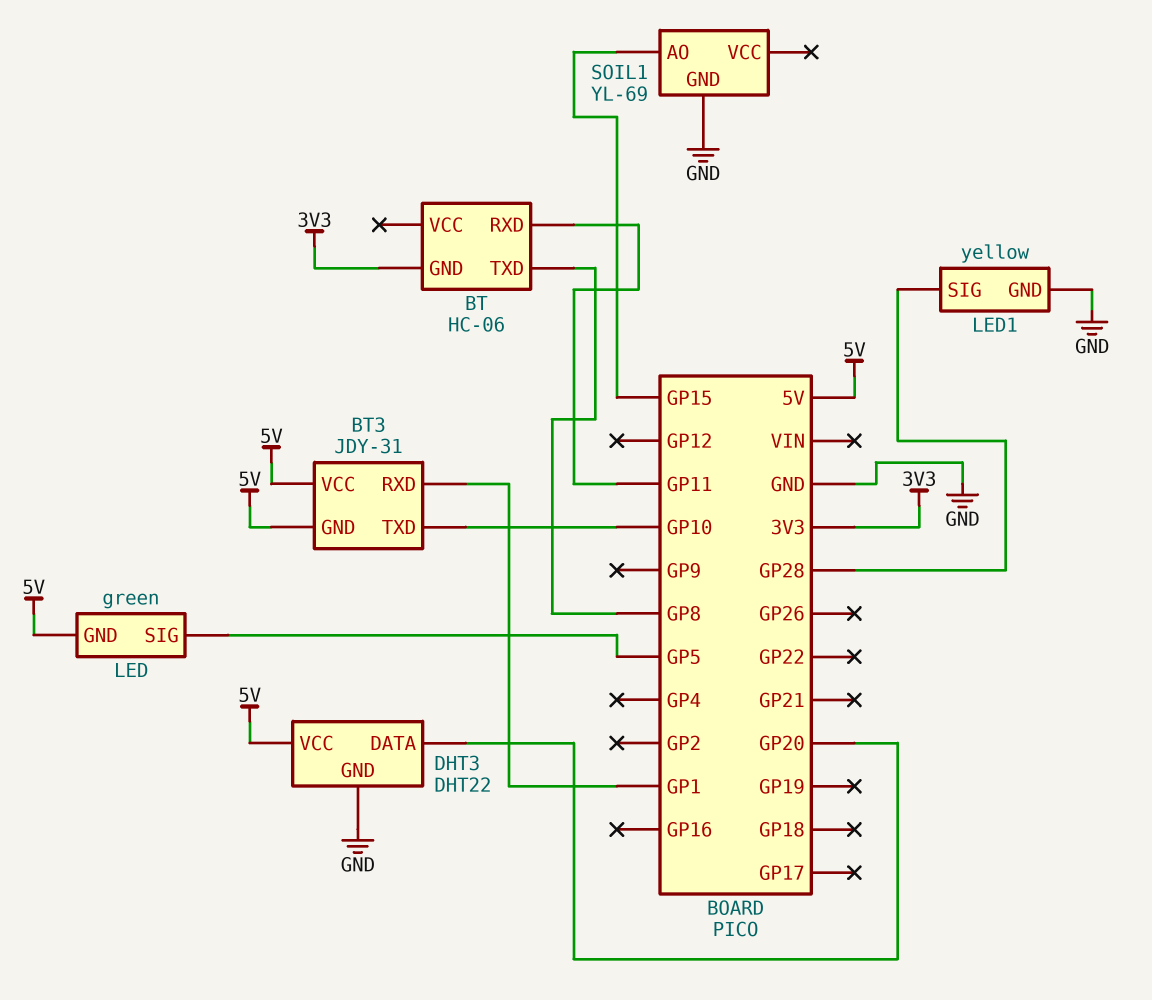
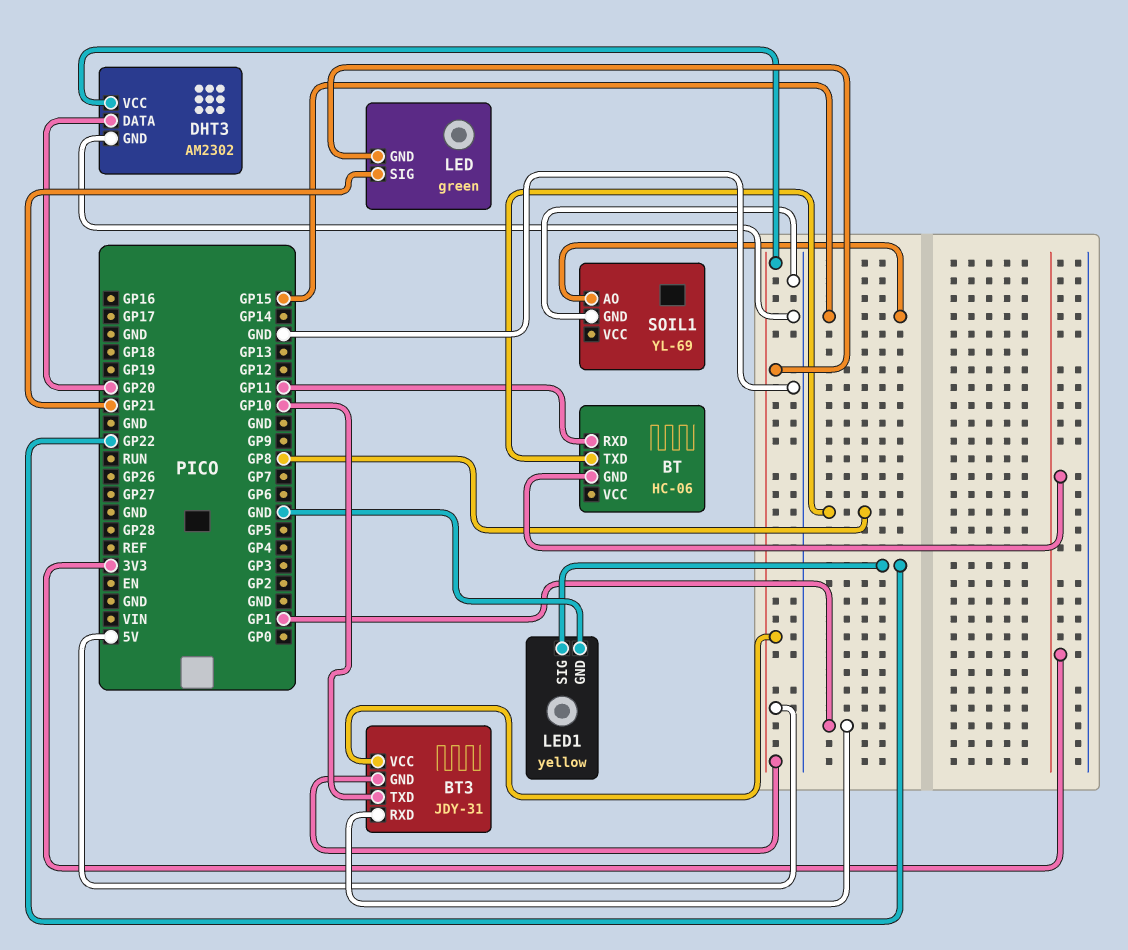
DHT3: DHT22 -> AM2302
LED pin SIG: GP5 -> GP21
LED1 pin SIG: GP28 -> GP22

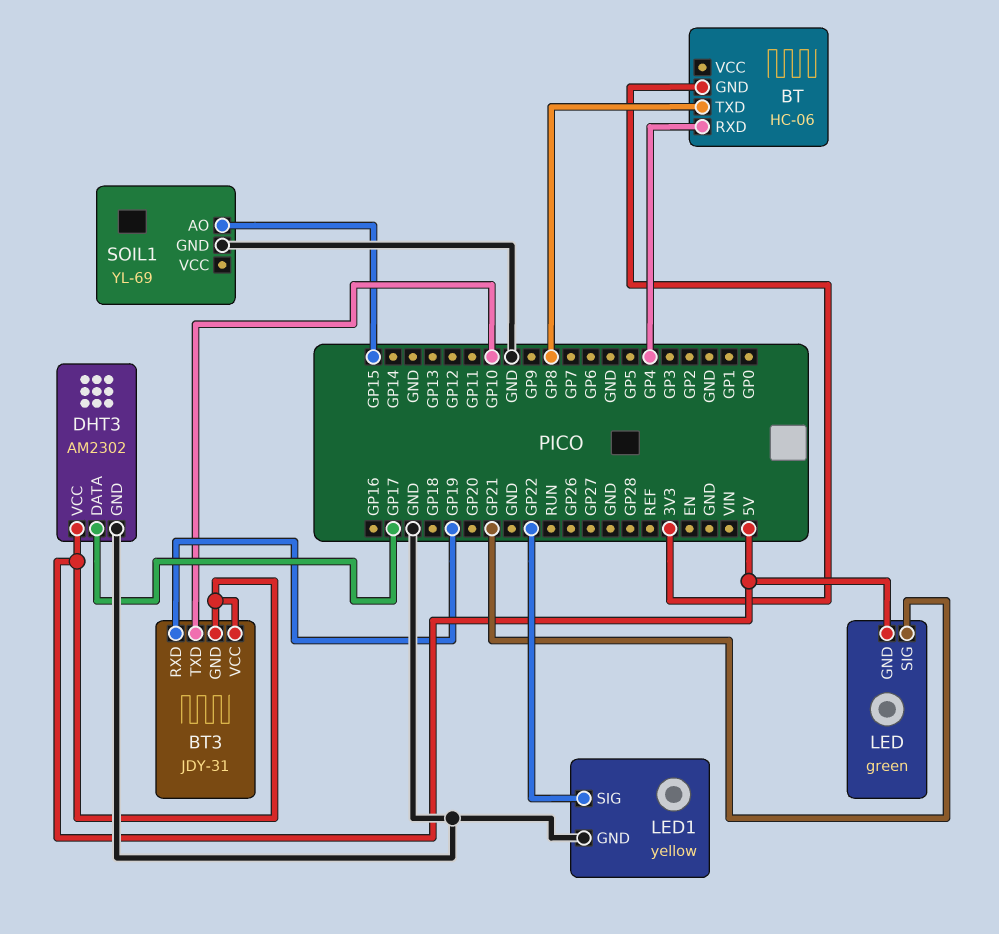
BT pin RXD: GP11 -> GP4
BT3 pin RXD: GP1 -> GP19
DHT3 pin DATA: GP20 -> GP17

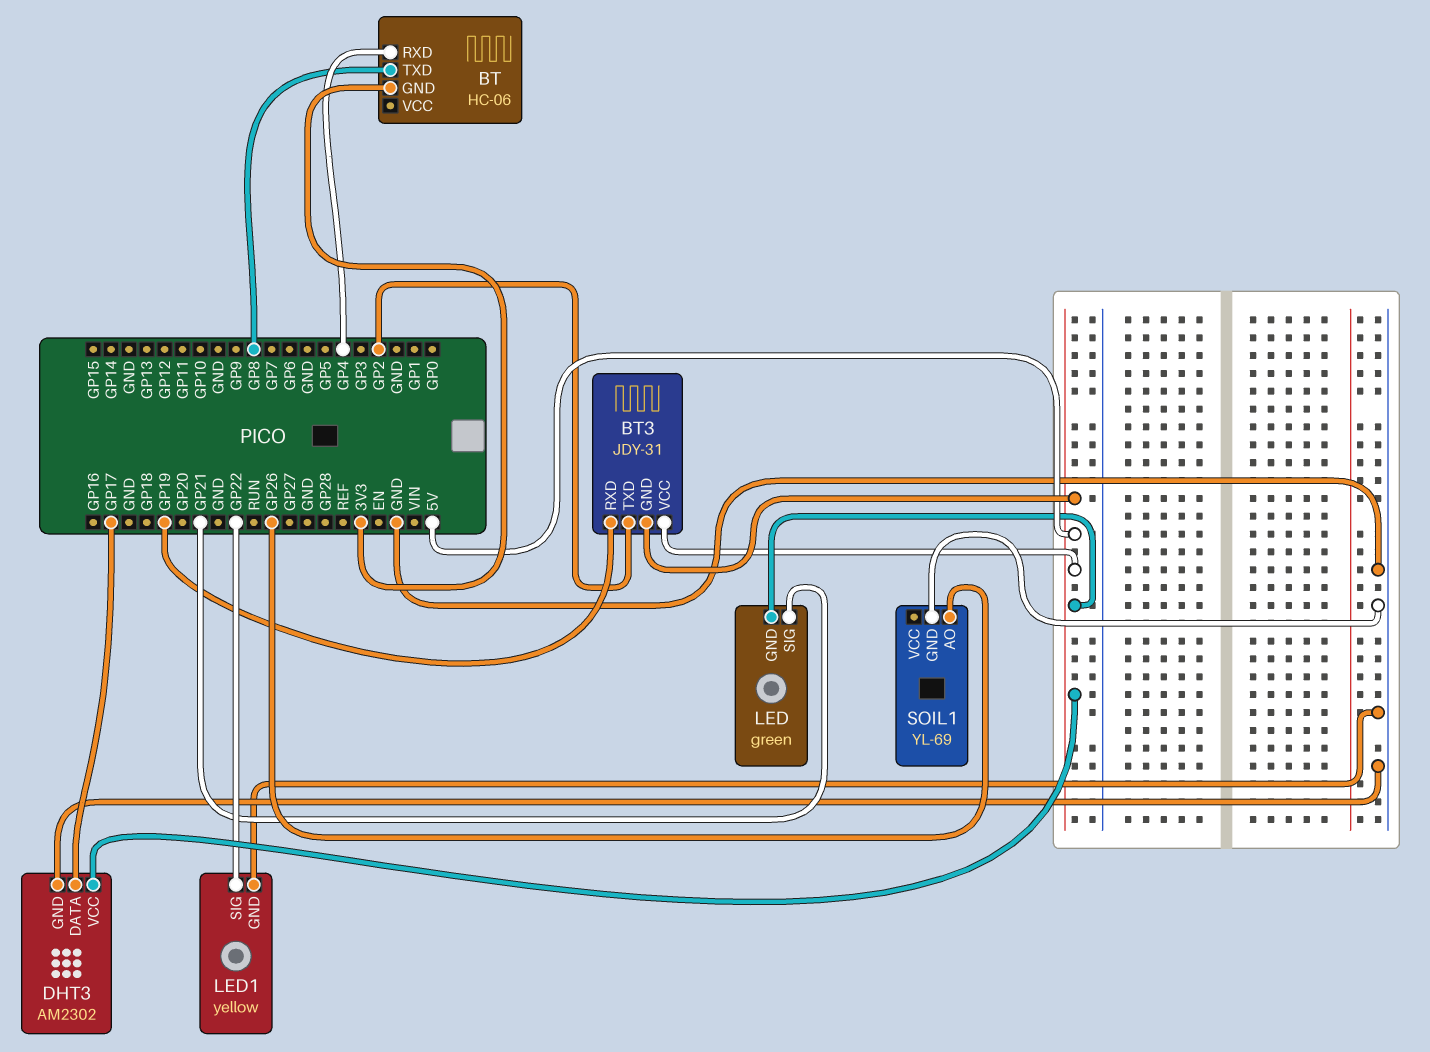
BT3 pin TXD: GP10 -> GP2
SOIL1 pin AO: GP15 -> GP26

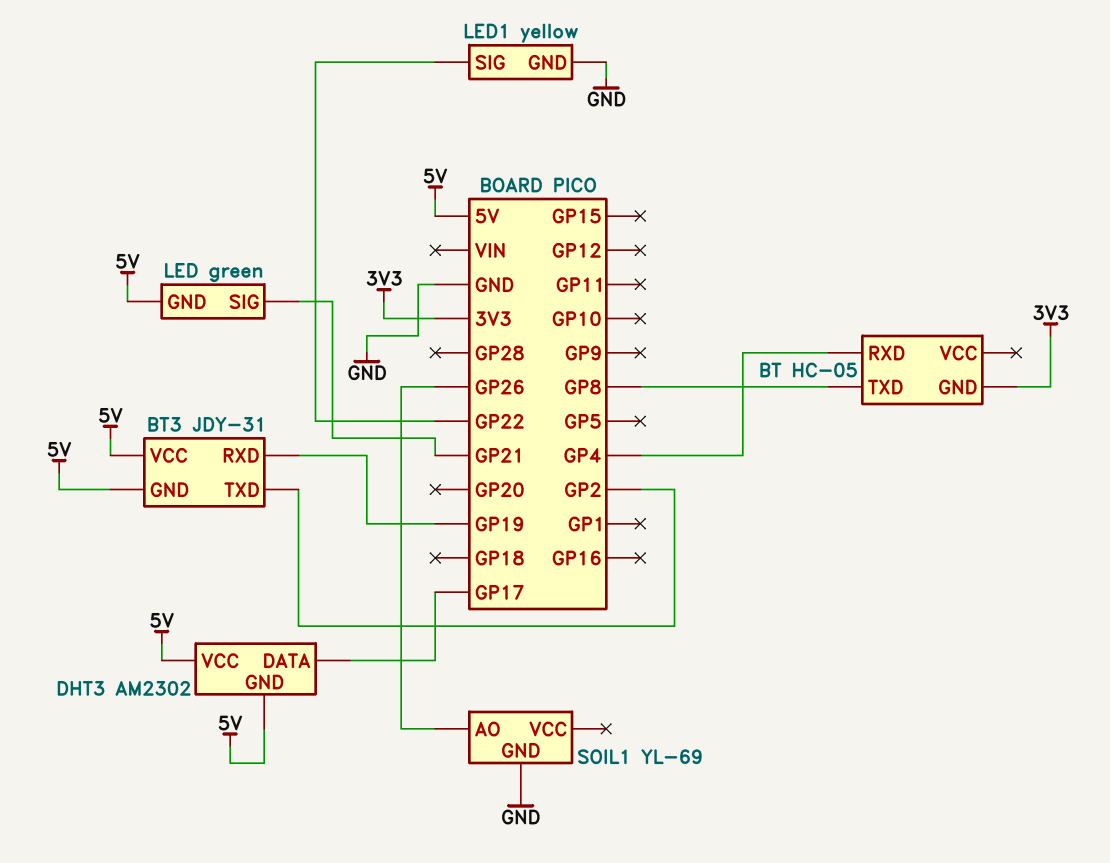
BT: HC-06 -> HC-05
DHT3 pin GND: GND -> 5V

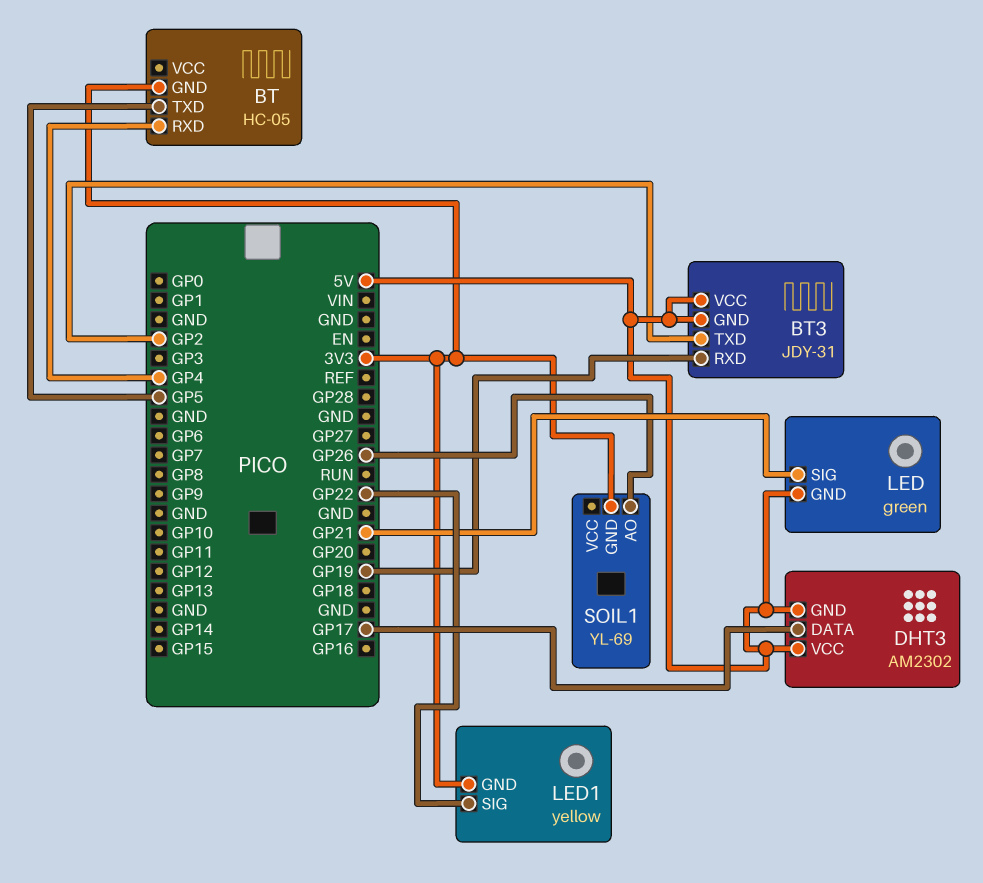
BT pin TXD: GP8 -> GP5
LED1 pin GND: GND -> 3V3
SOIL1 pin GND: GND -> 3V3

